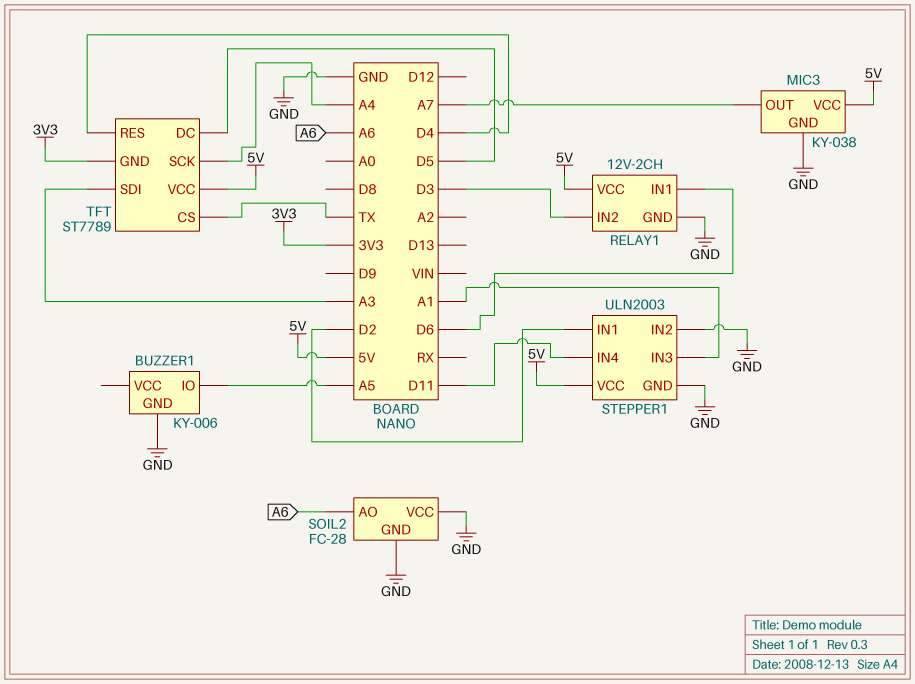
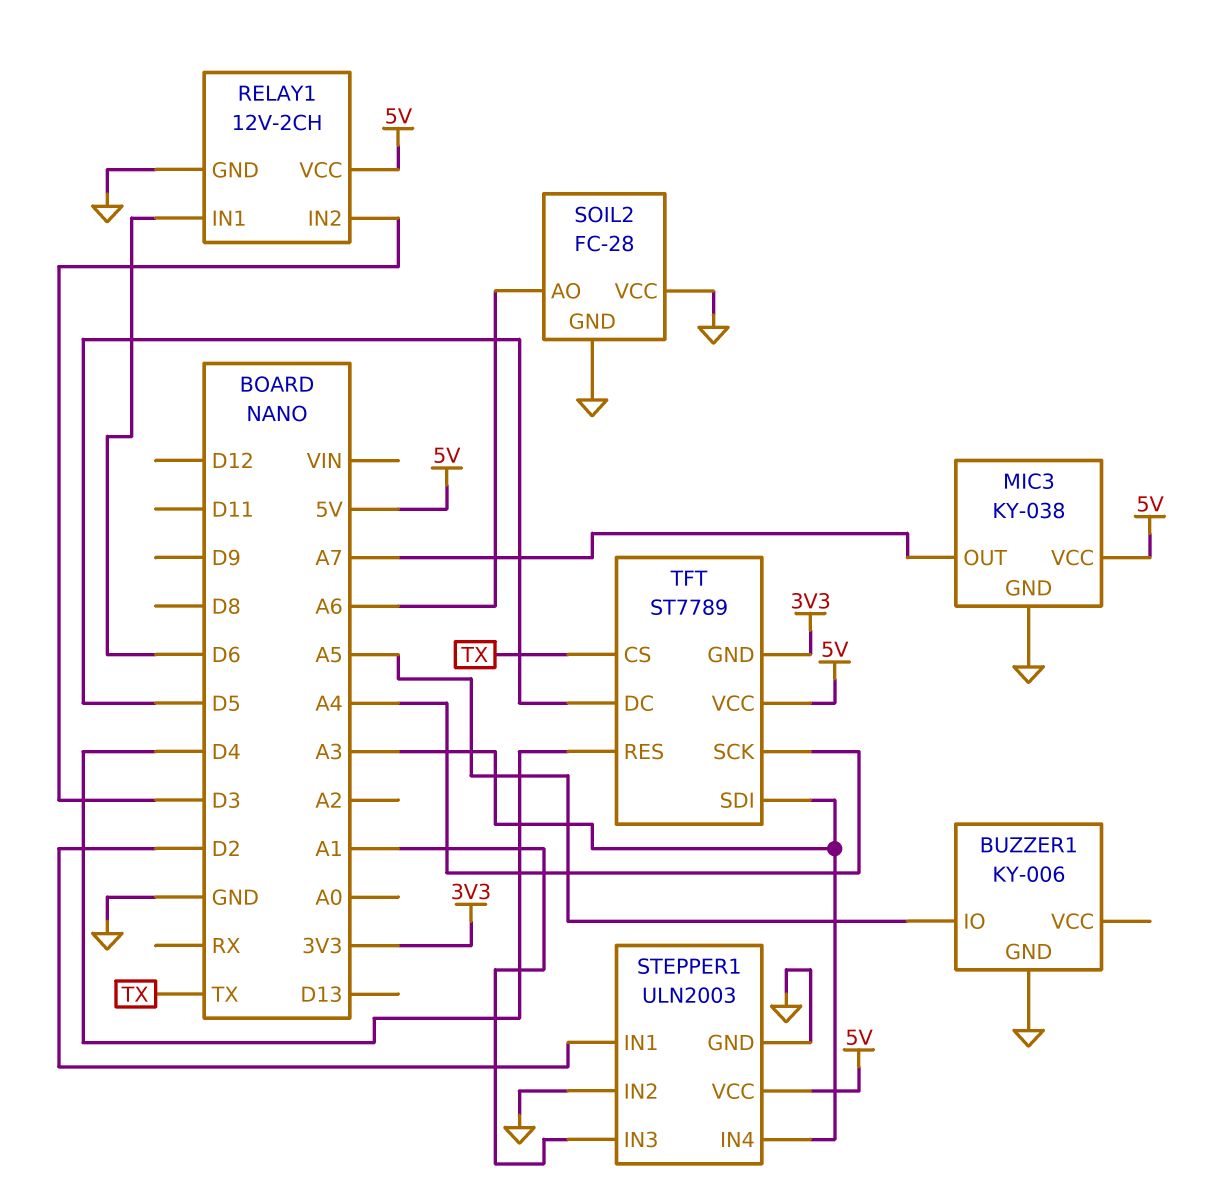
STEPPER1 pin IN4: D11 -> A3

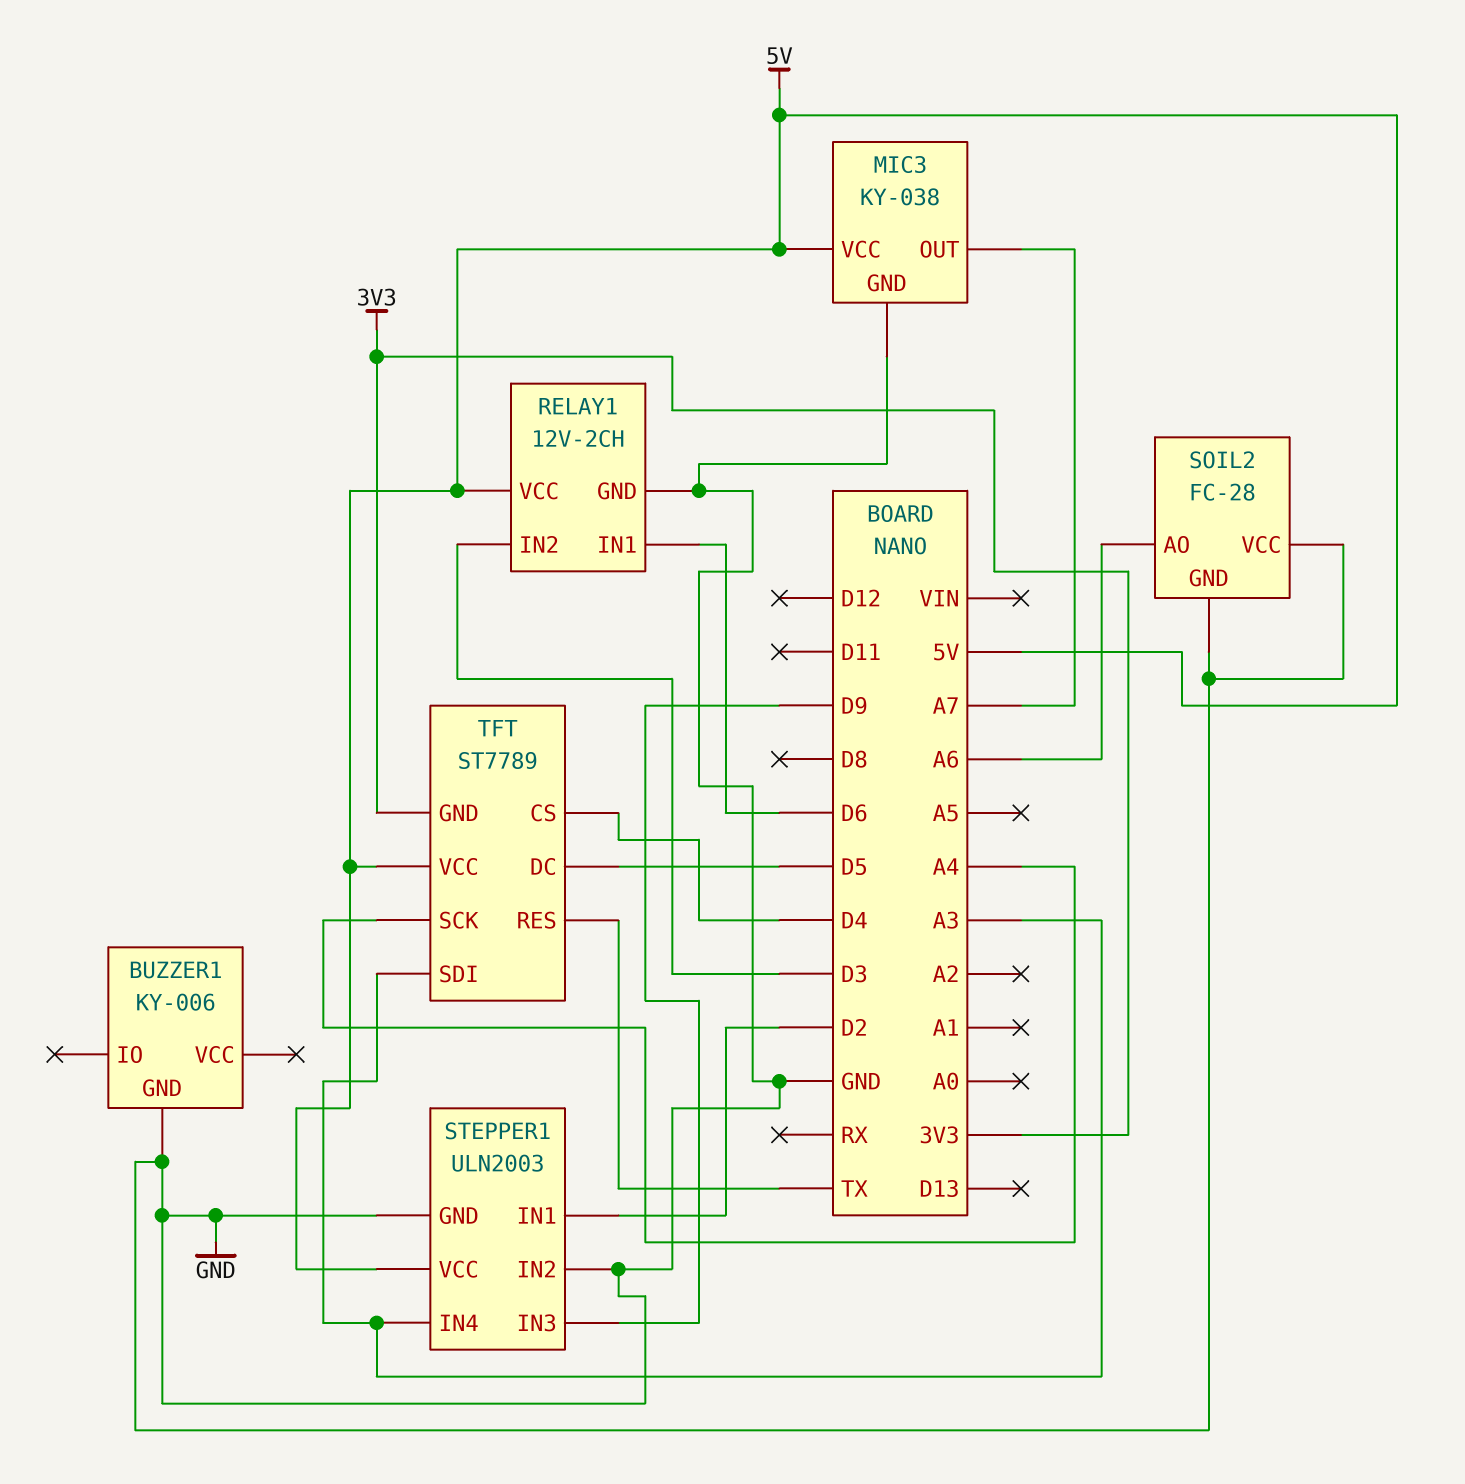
BUZZER1 pin IO: A5 -> none
STEPPER1 pin IN3: A1 -> D9
TFT pin CS: TX -> D4
TFT pin RES: D4 -> TX

